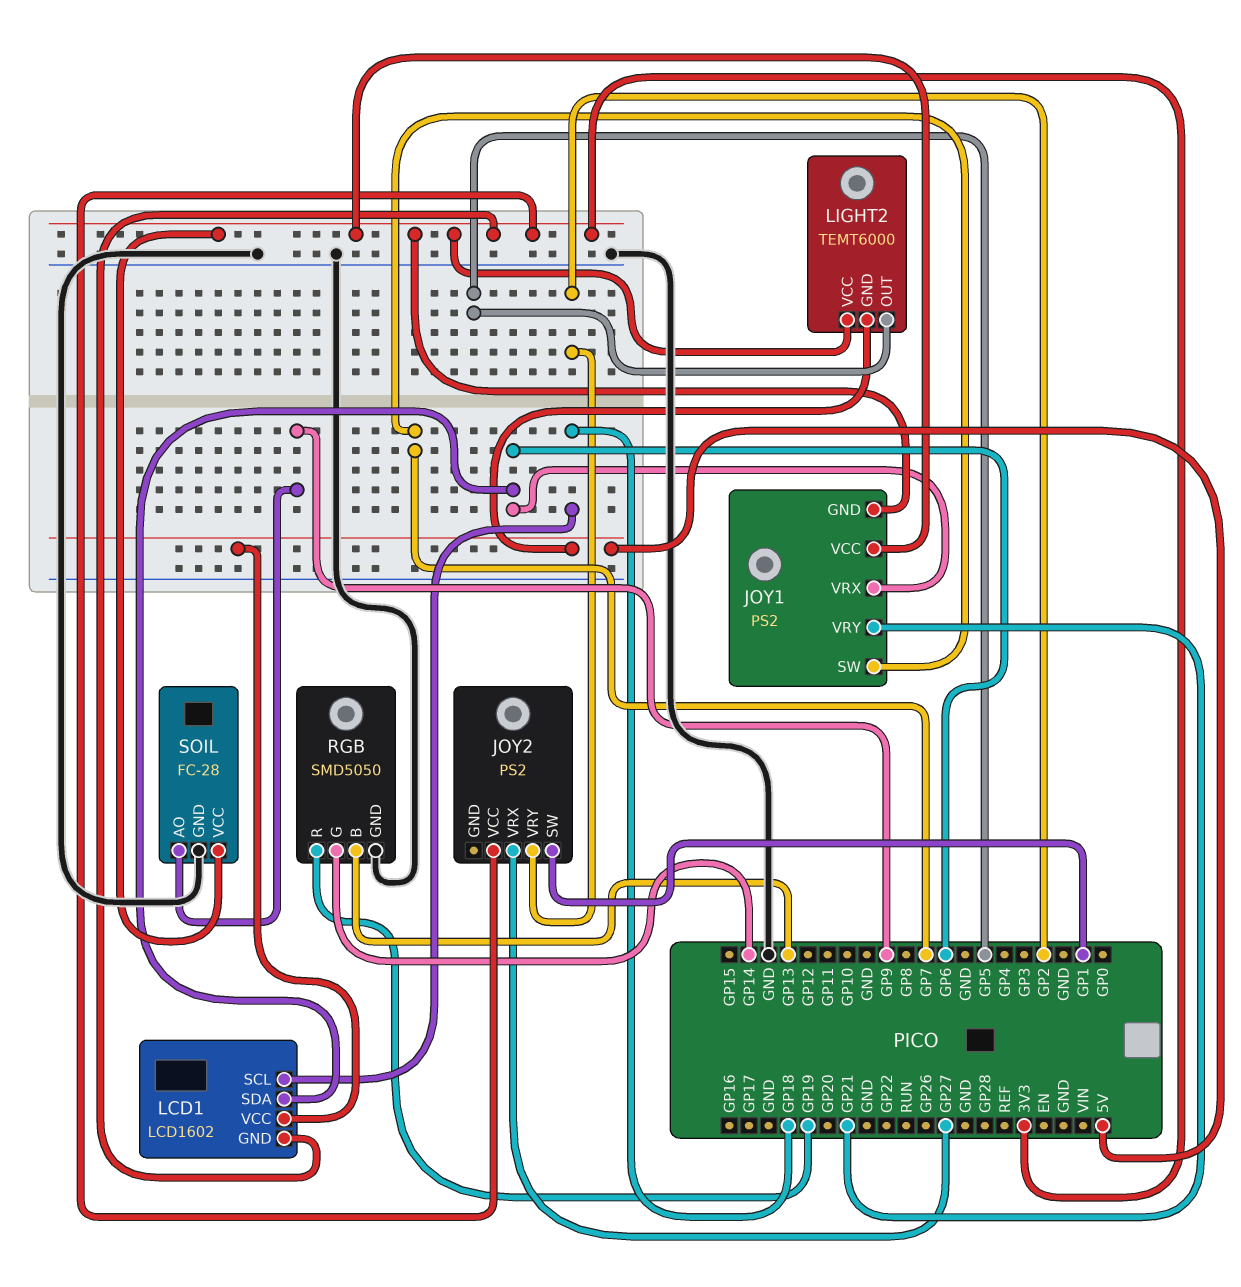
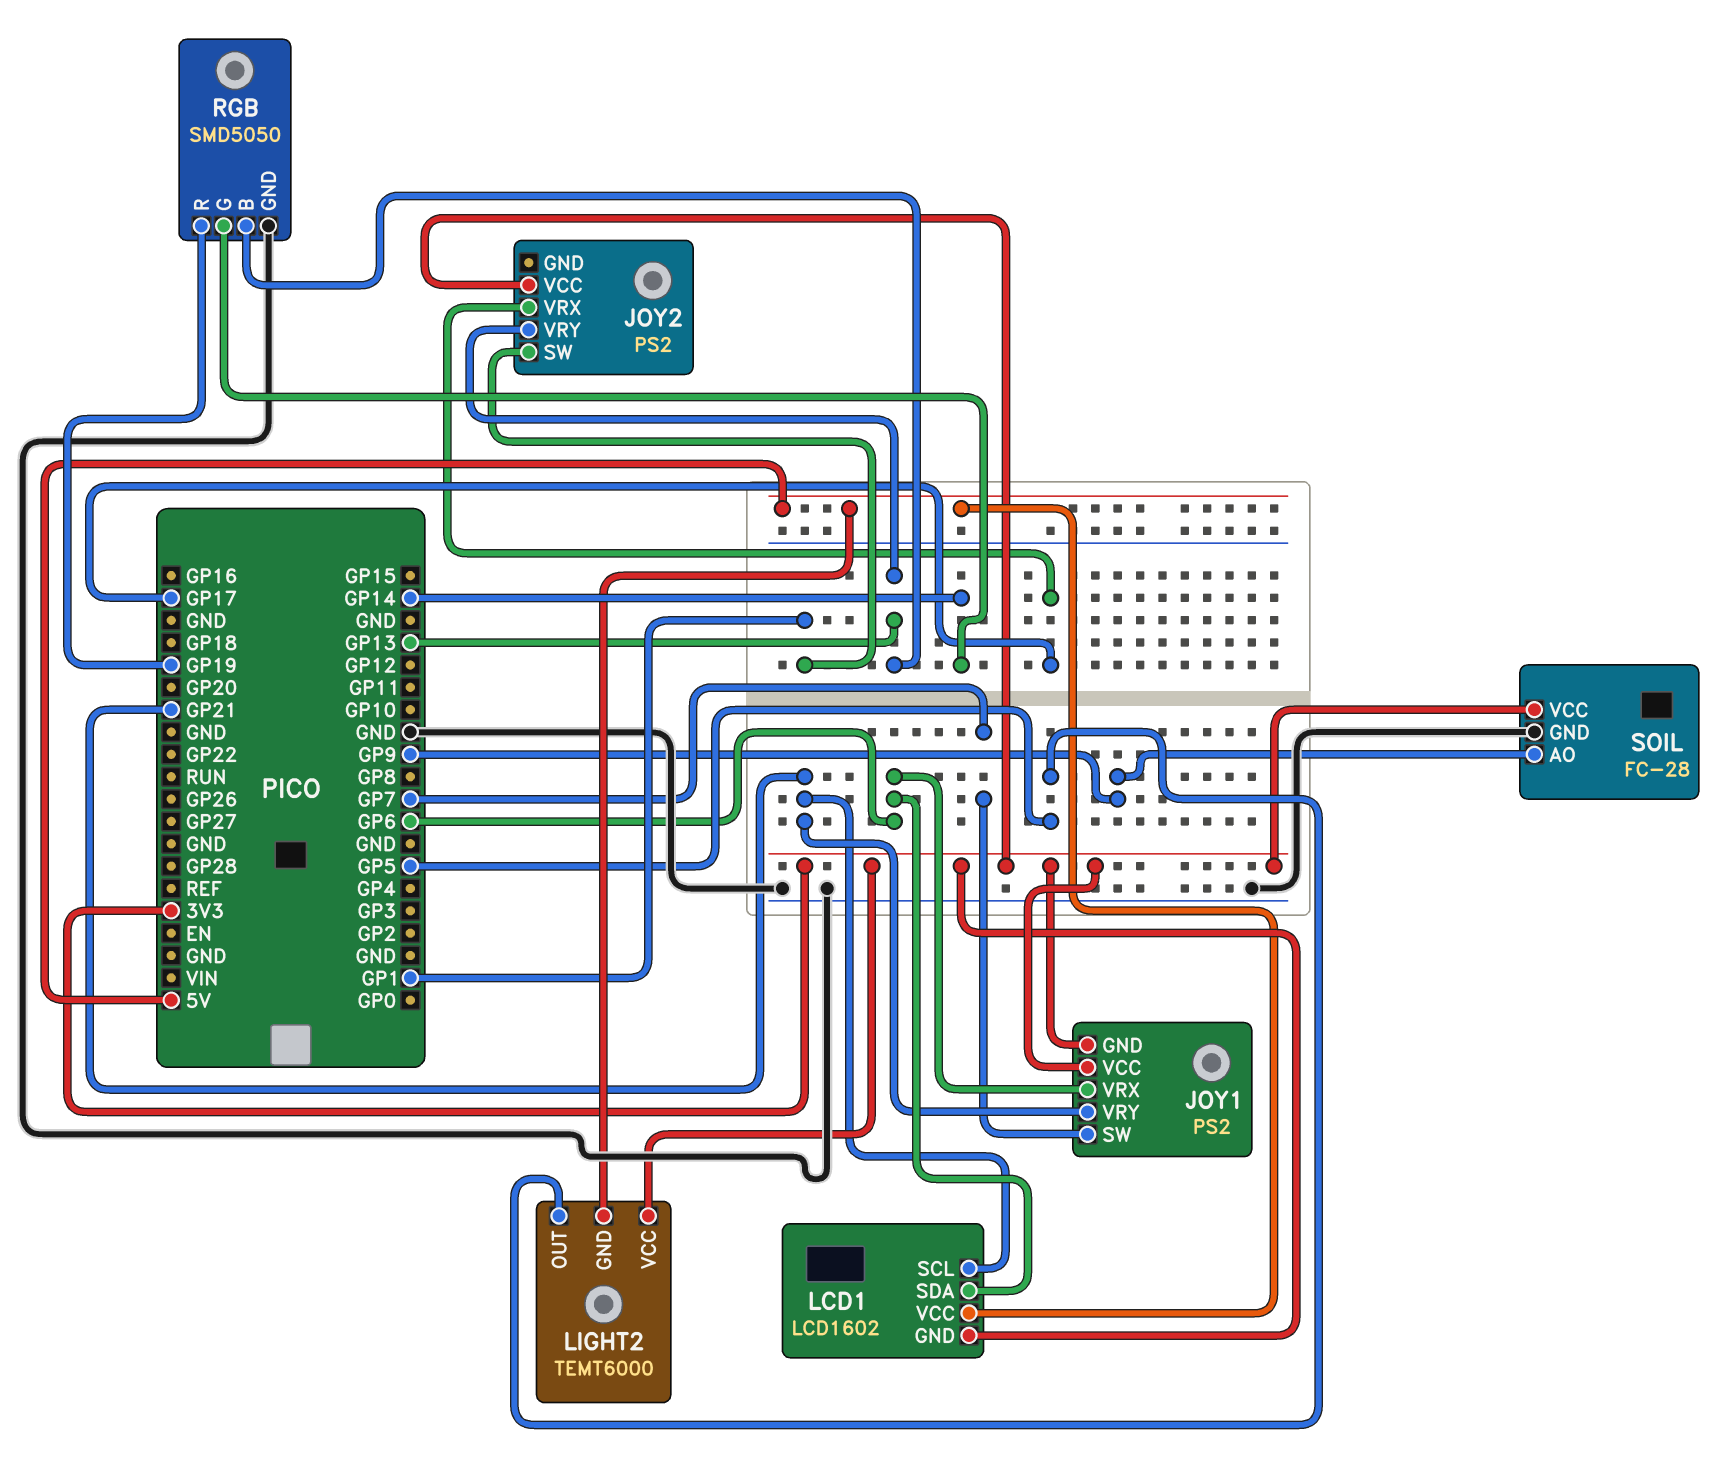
JOY2 pin VRX: GP27 -> GP17
JOY2 pin VRY: GP2 -> GP13
LCD1 pin SCL: GP18 -> GP21

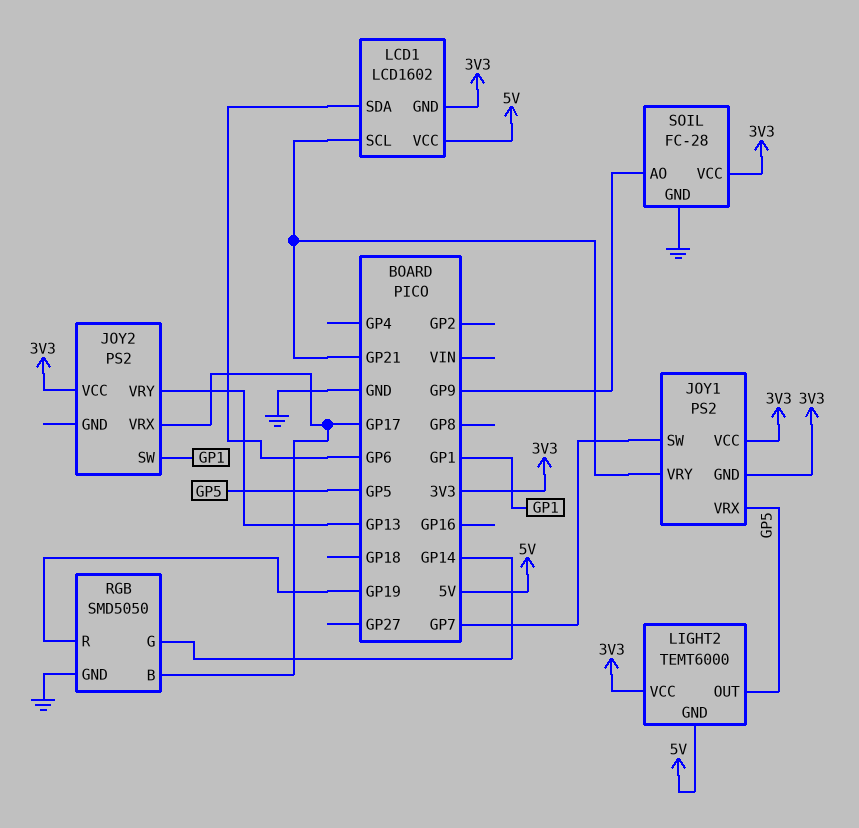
JOY1 pin VRX: GP6 -> GP5
RGB pin B: GP13 -> GP17

